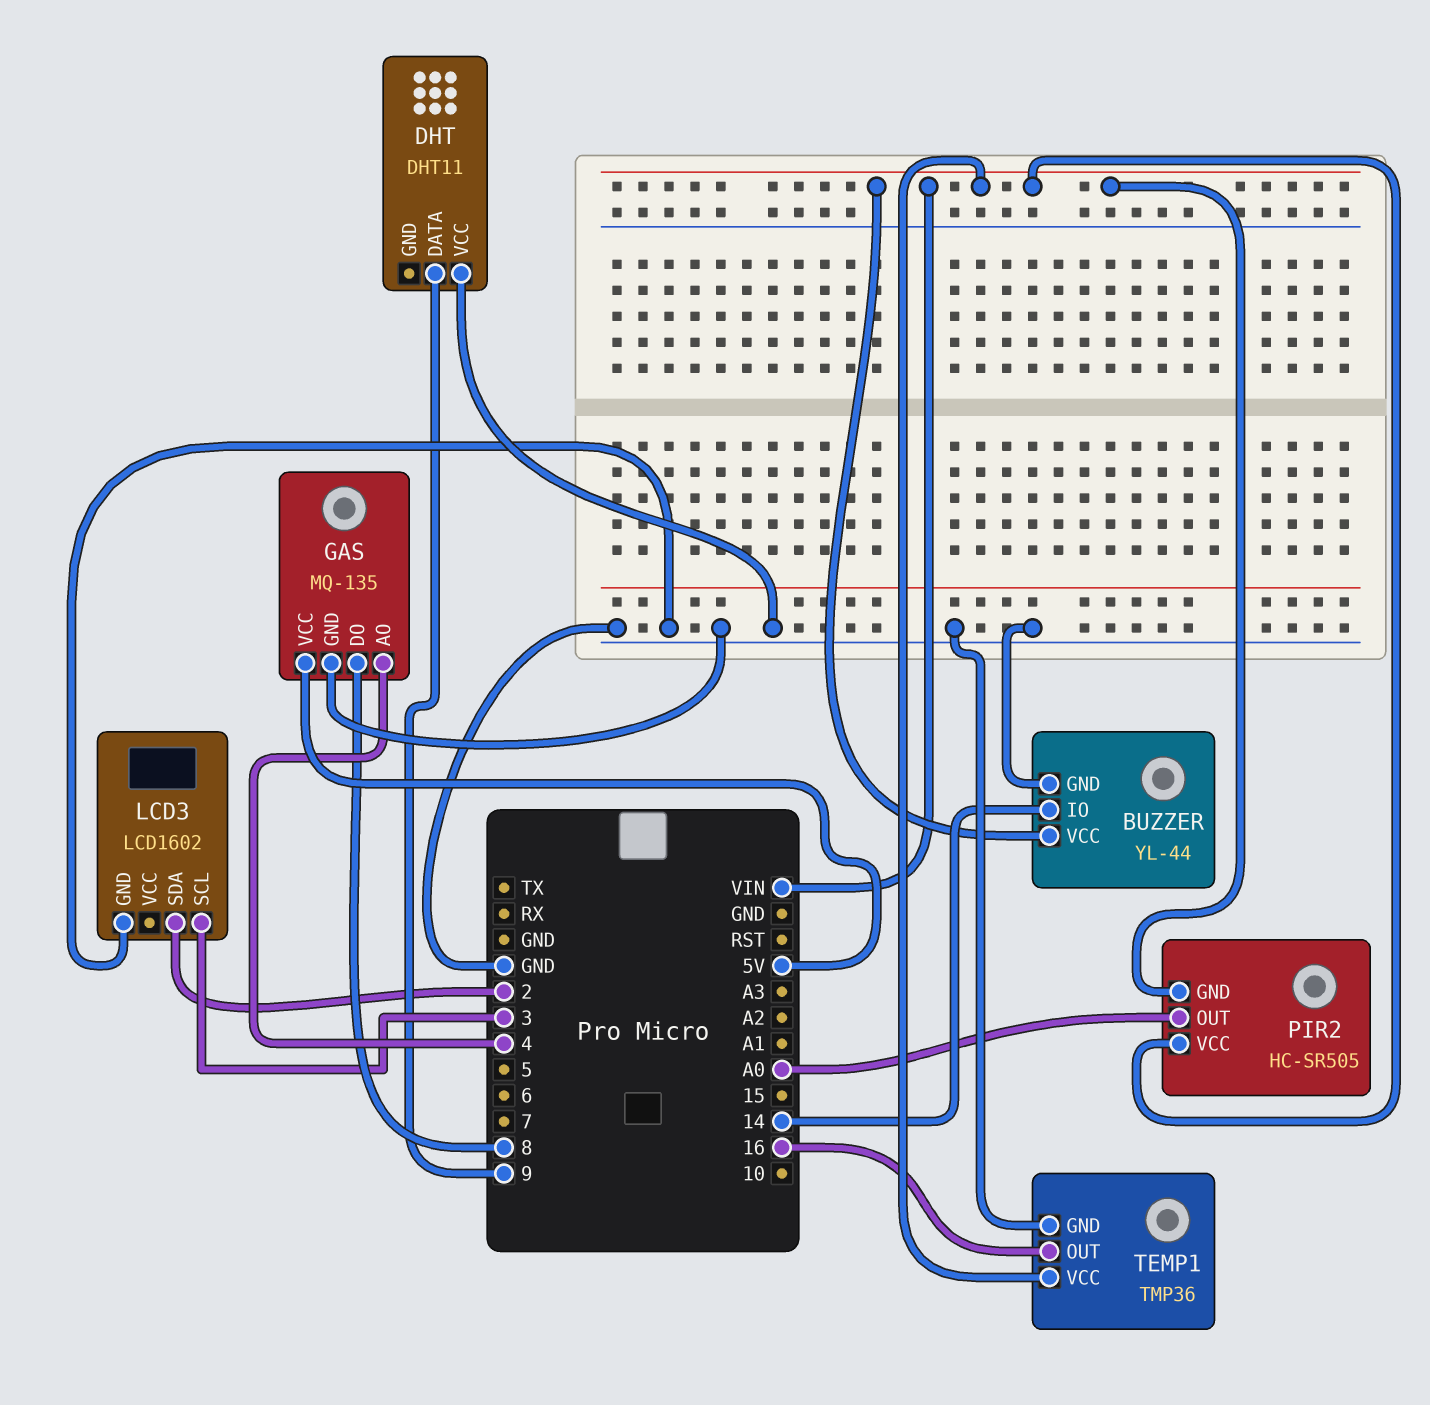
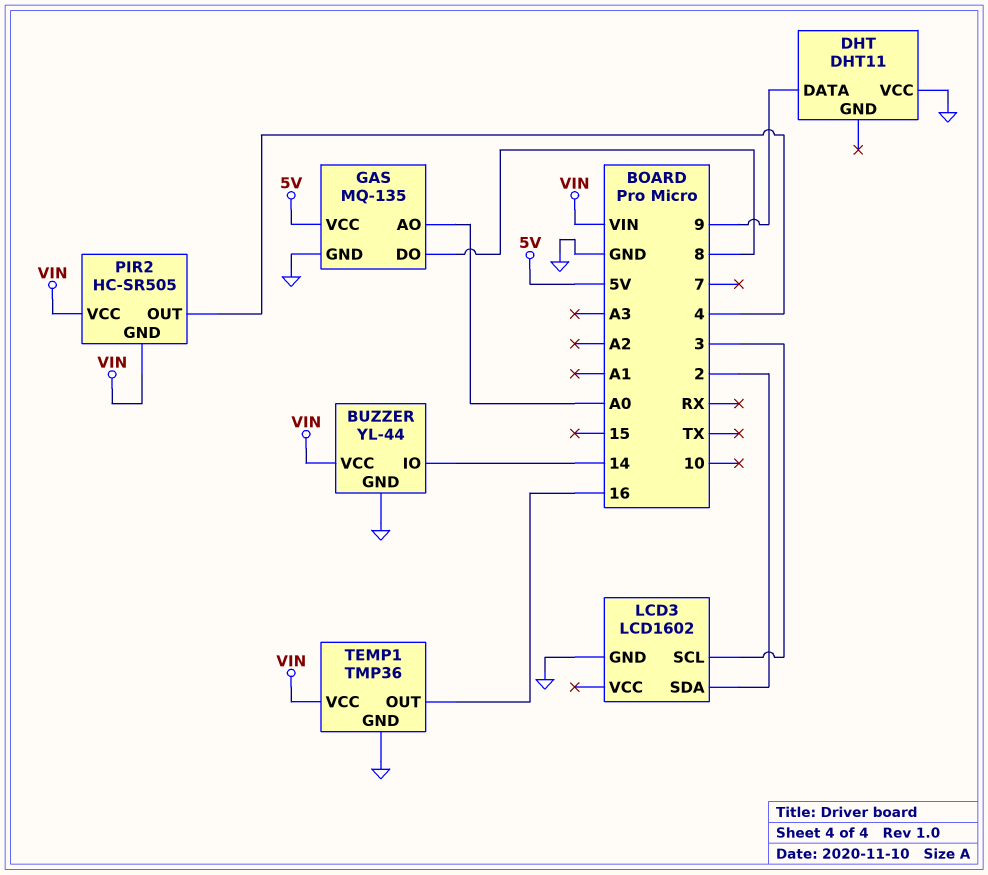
GAS pin AO: 4 -> A0
PIR2 pin OUT: A0 -> 4

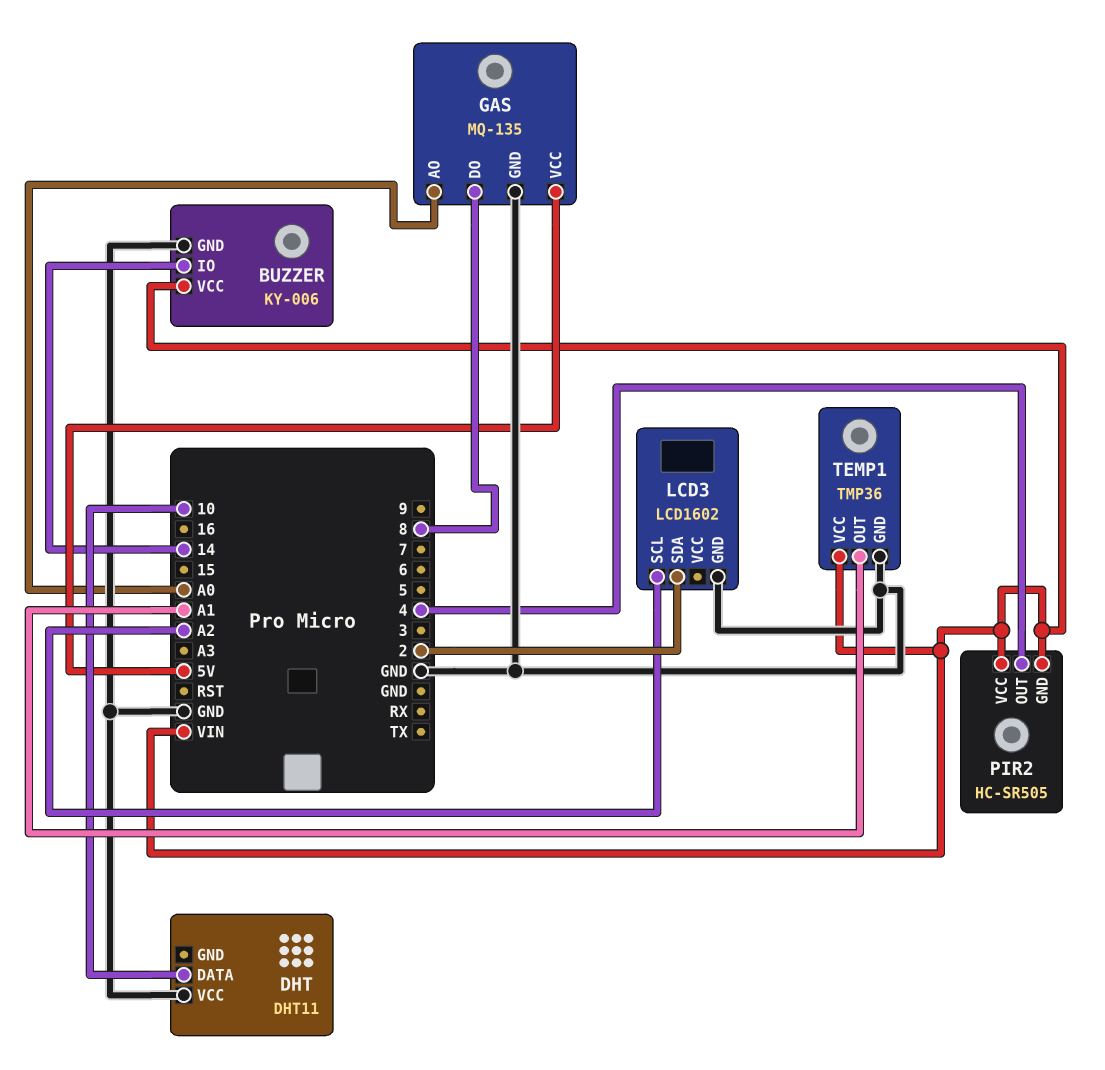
BUZZER: YL-44 -> KY-006
DHT pin DATA: 9 -> 10
LCD3 pin SCL: 3 -> A2
TEMP1 pin OUT: 16 -> A1

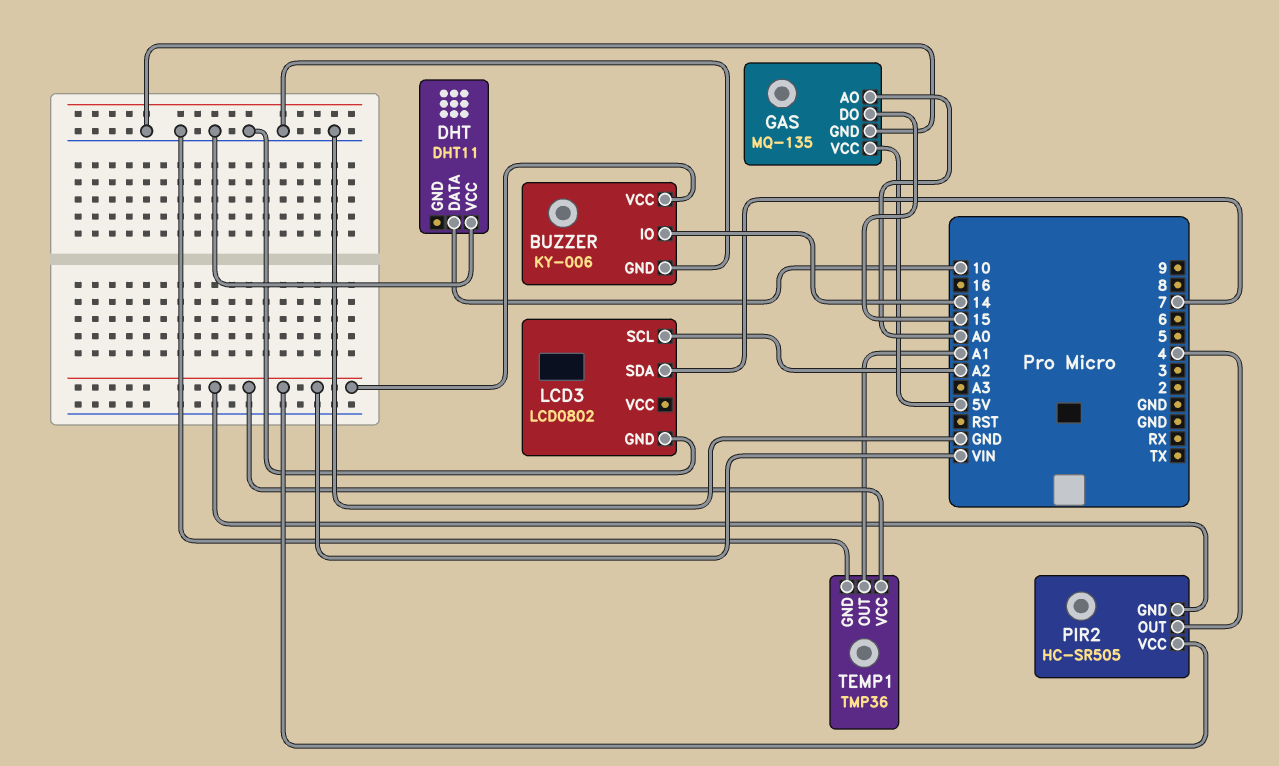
GAS pin DO: 8 -> 15
LCD3: LCD1602 -> LCD0802
LCD3 pin SDA: 2 -> 7

